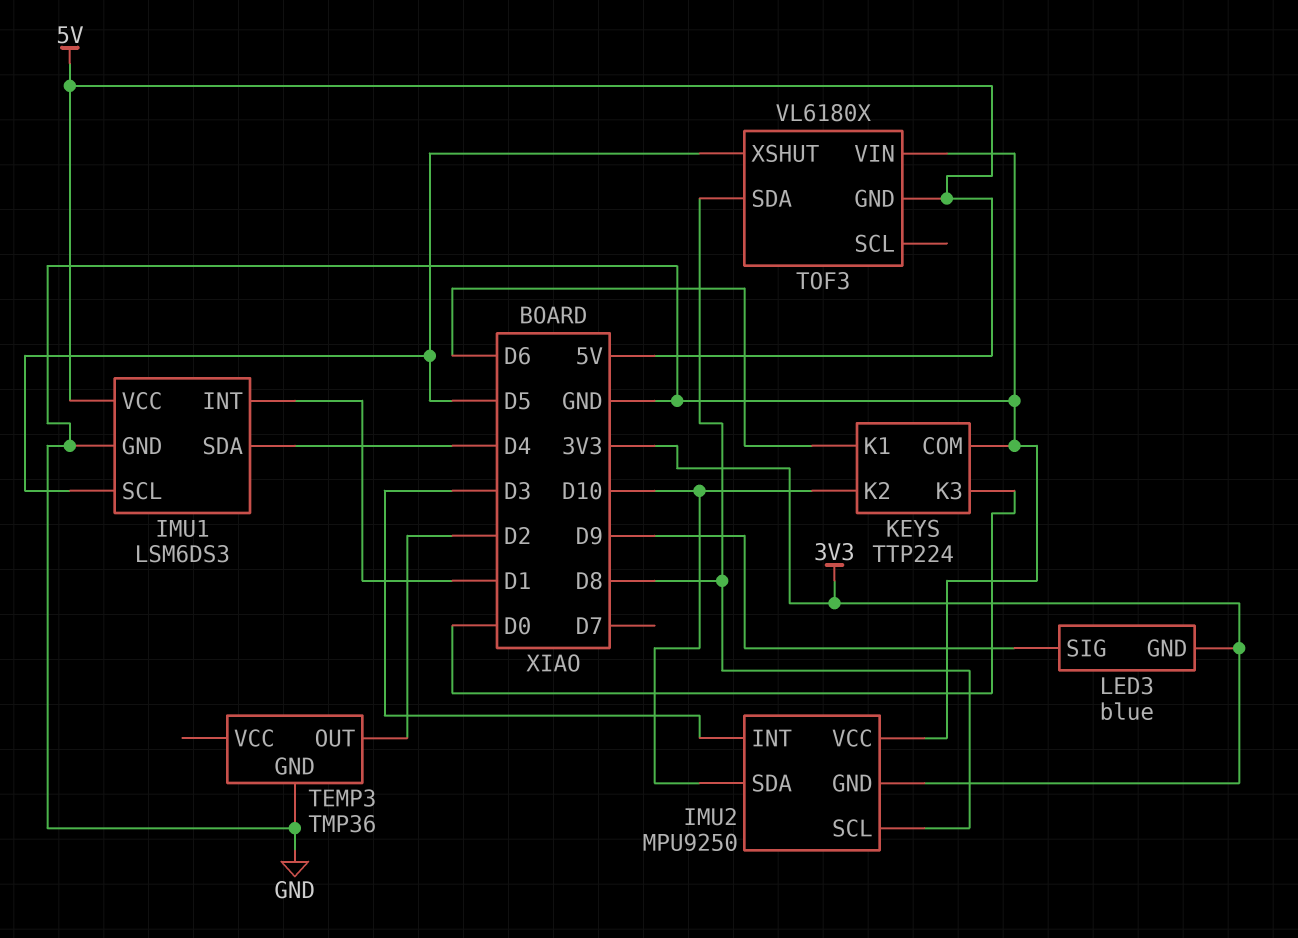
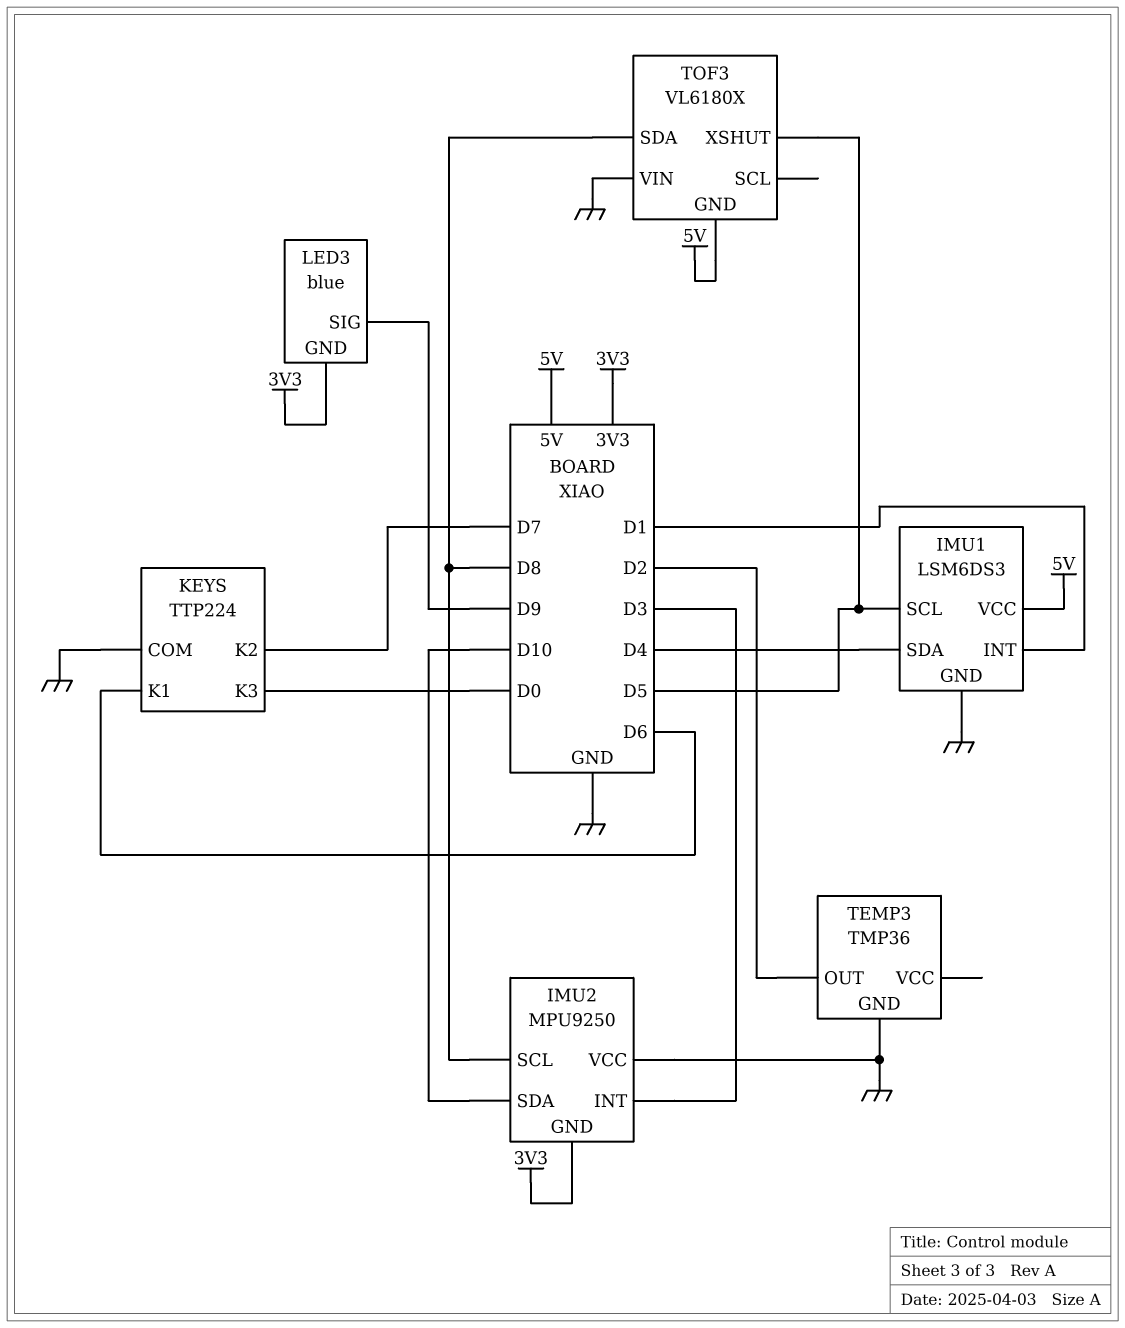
KEYS pin K2: D10 -> D7

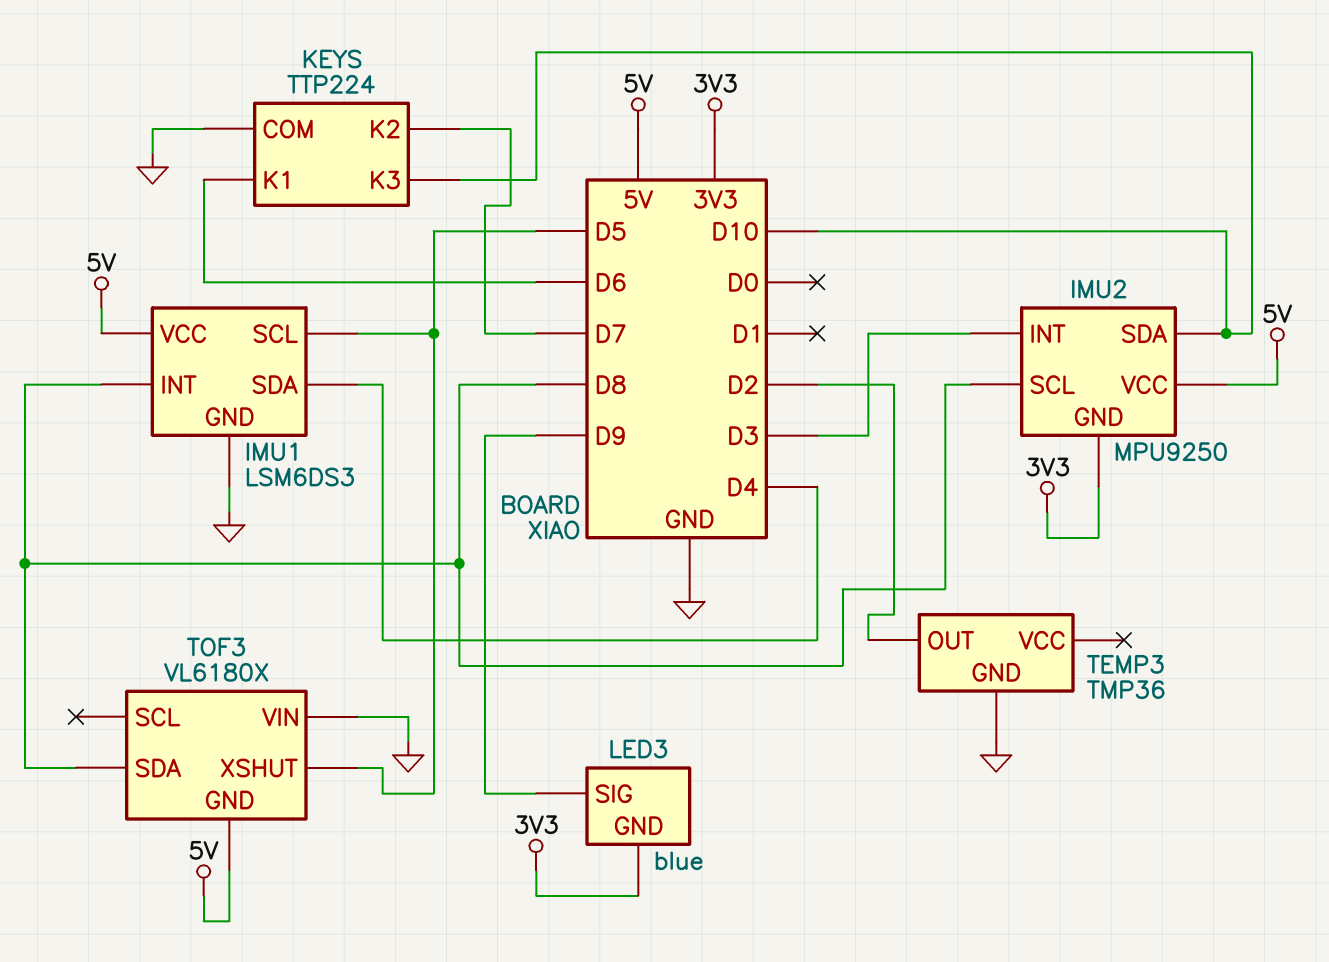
IMU1 pin INT: D1 -> D8
IMU2 pin VCC: GND -> 5V
KEYS pin K3: D0 -> D10

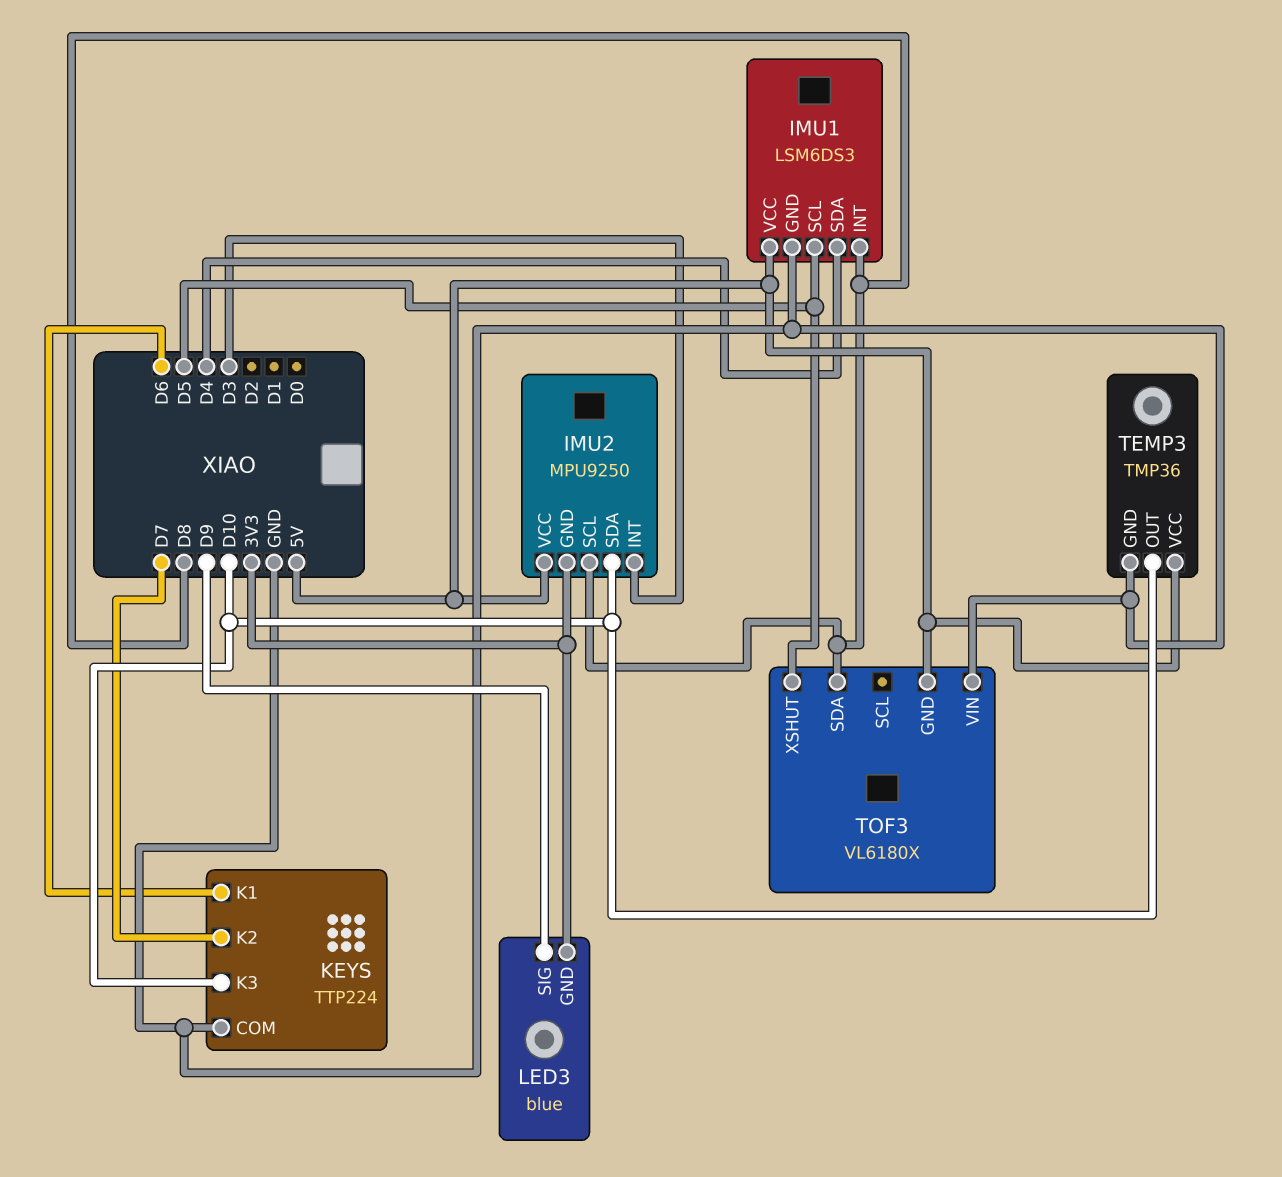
TEMP3 pin OUT: D2 -> D10
TEMP3 pin VCC: none -> 5V

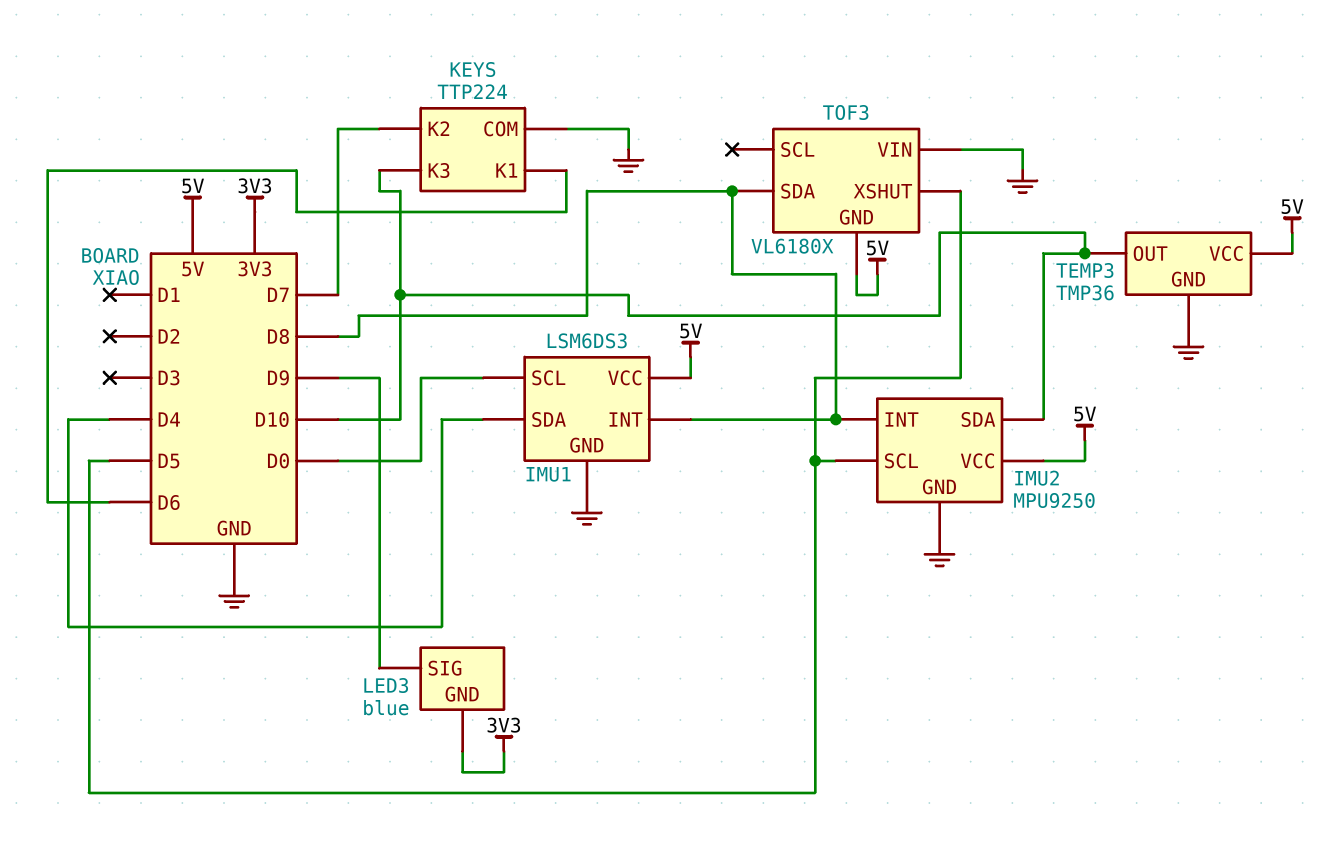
IMU1 pin SCL: D5 -> D0
IMU2 pin GND: 3V3 -> GND
IMU2 pin INT: D3 -> D8
IMU2 pin SCL: D8 -> D5

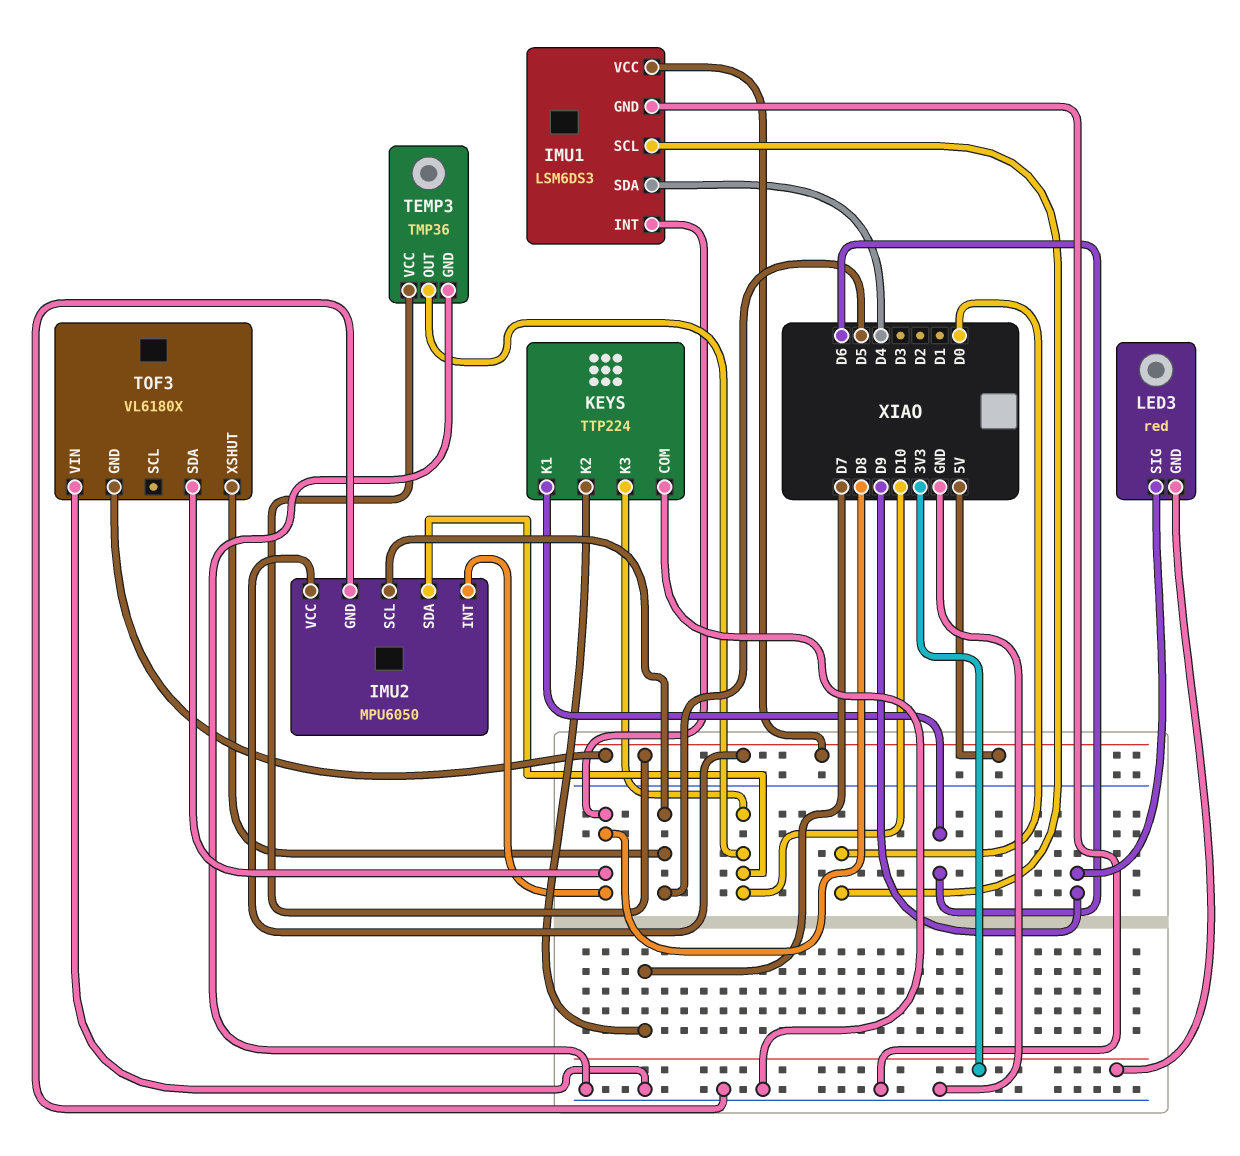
IMU2: MPU9250 -> MPU6050
LED3: blue -> red

